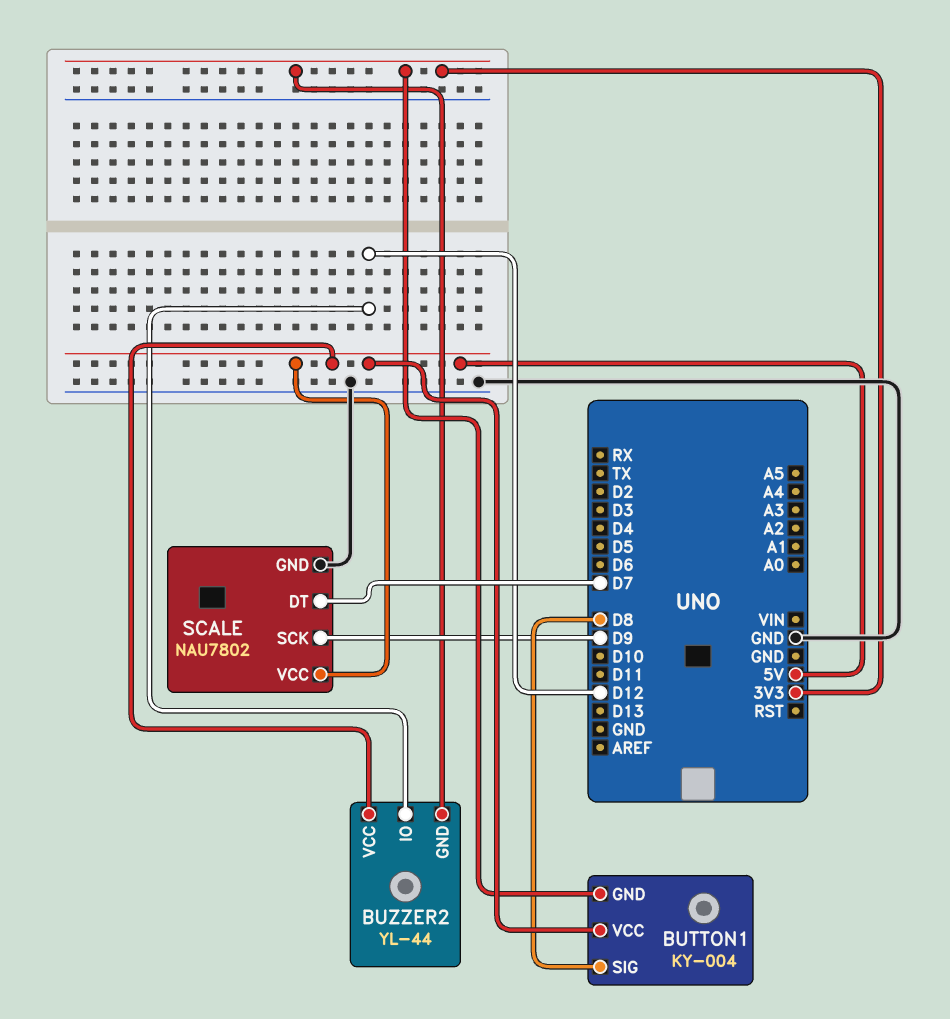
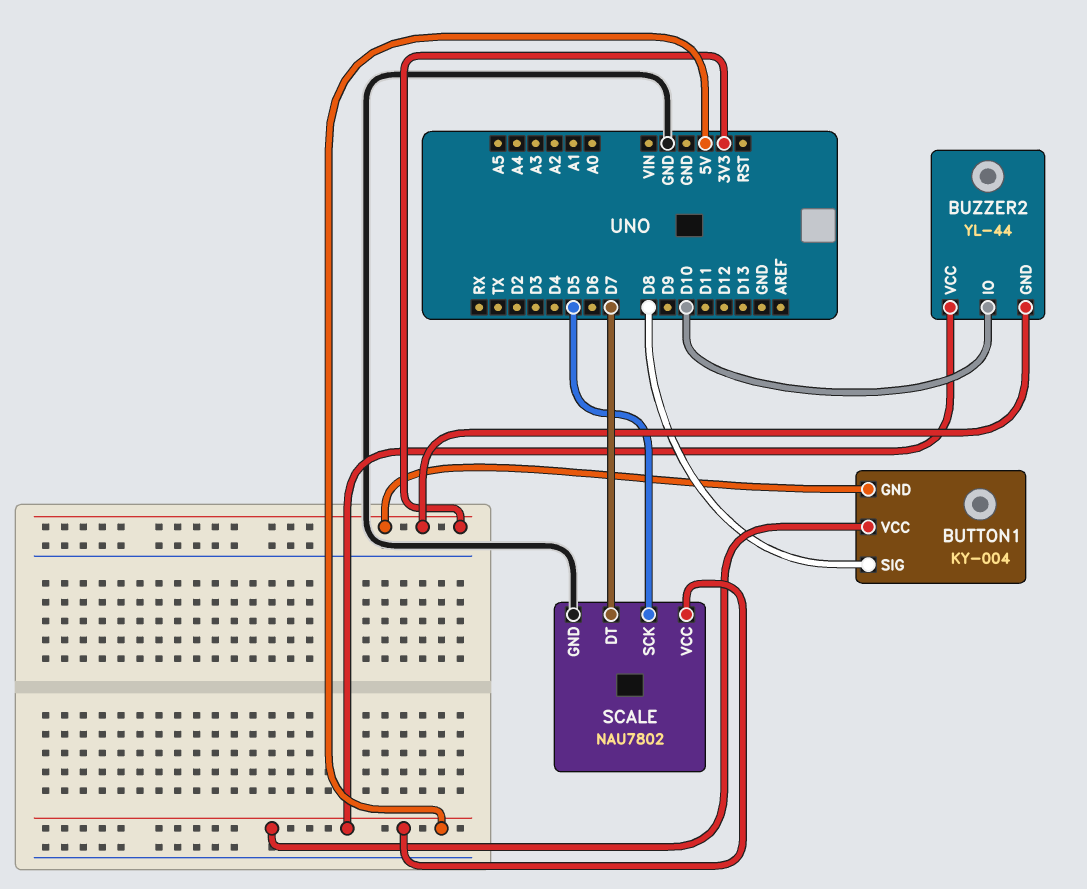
BUZZER2 pin IO: D12 -> D10
SCALE pin SCK: D9 -> D5

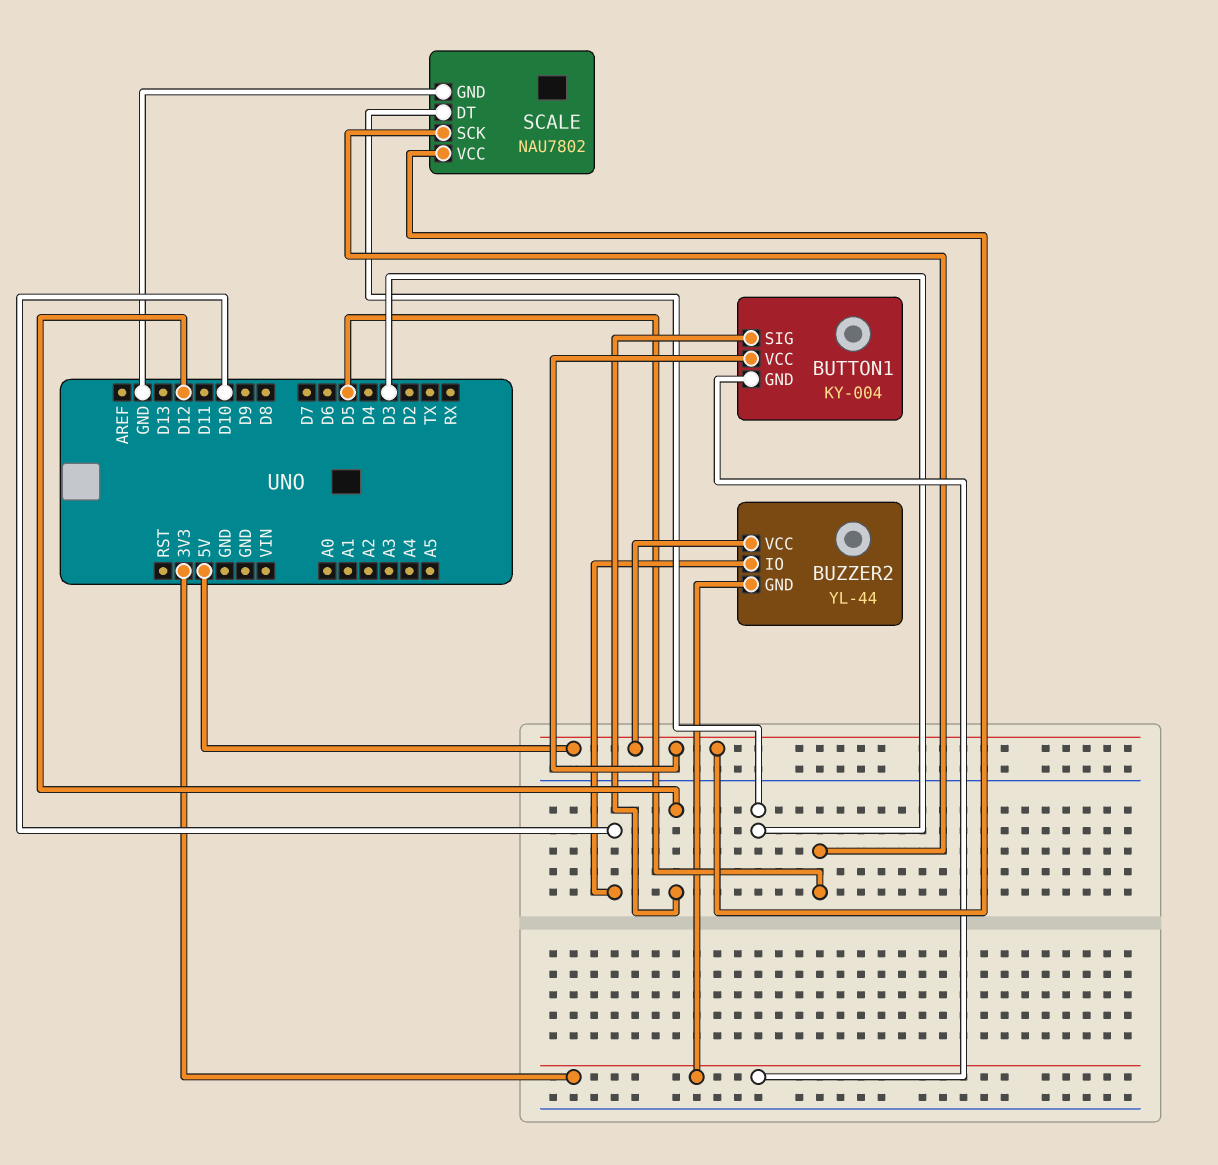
BUTTON1 pin SIG: D8 -> D12
SCALE pin DT: D7 -> D3

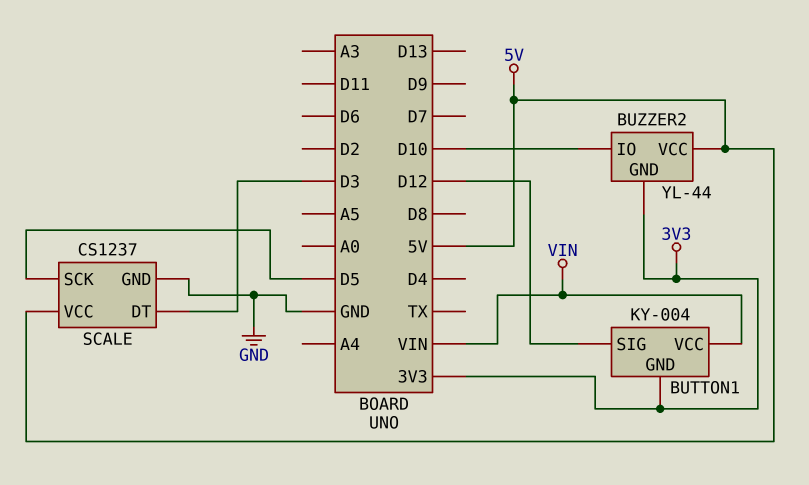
BUTTON1 pin VCC: 5V -> VIN
SCALE: NAU7802 -> CS1237

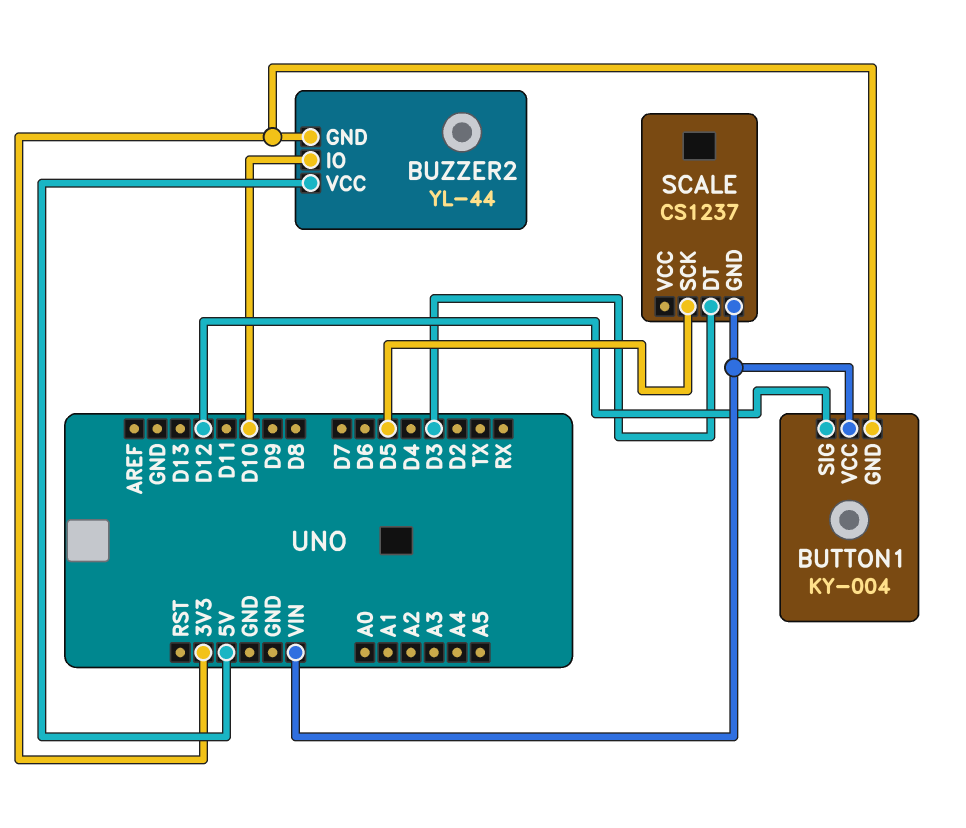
SCALE pin GND: GND -> VIN
SCALE pin VCC: 5V -> none

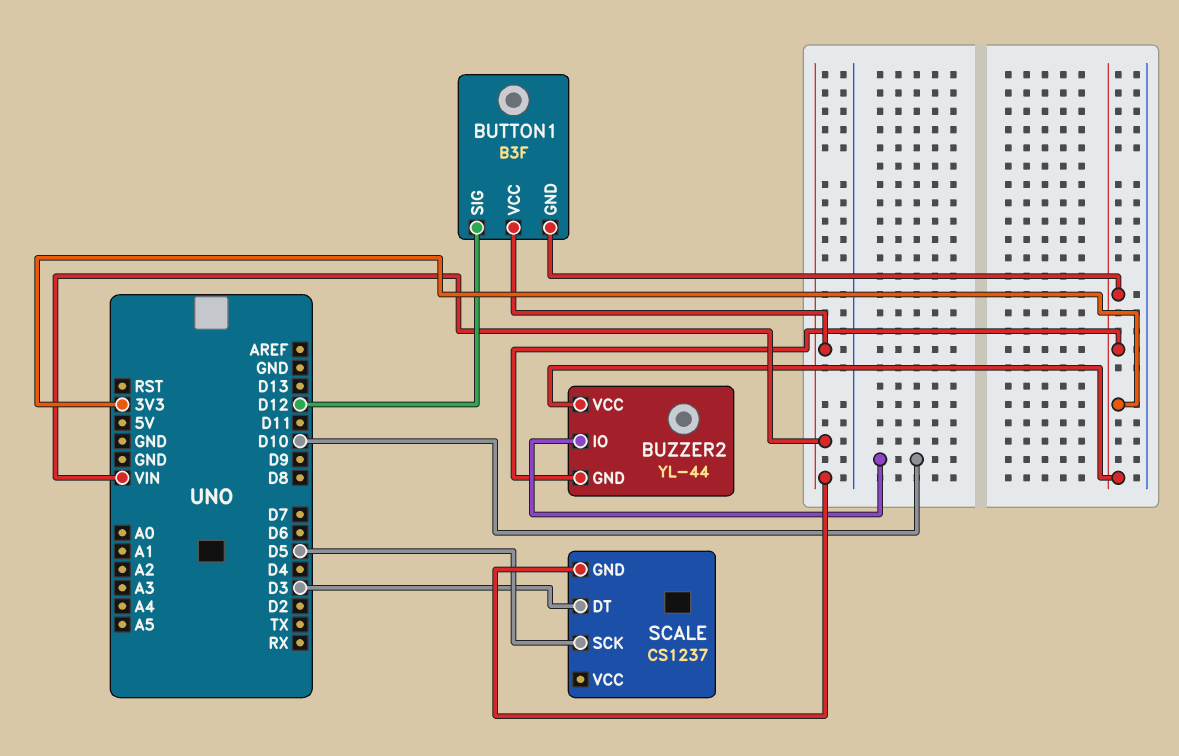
BUTTON1: KY-004 -> B3F
BUZZER2 pin VCC: 5V -> 3V3

